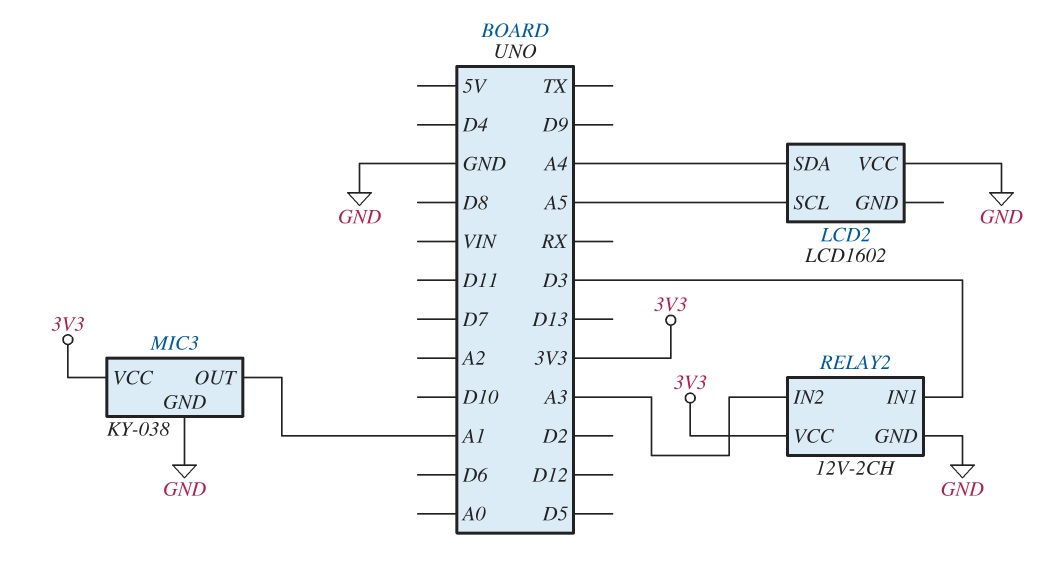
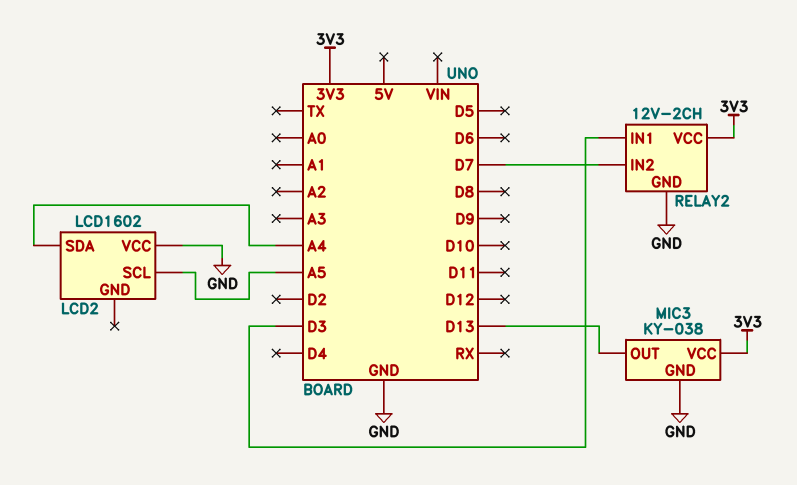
MIC3 pin OUT: A1 -> D13
RELAY2 pin IN2: A3 -> D7

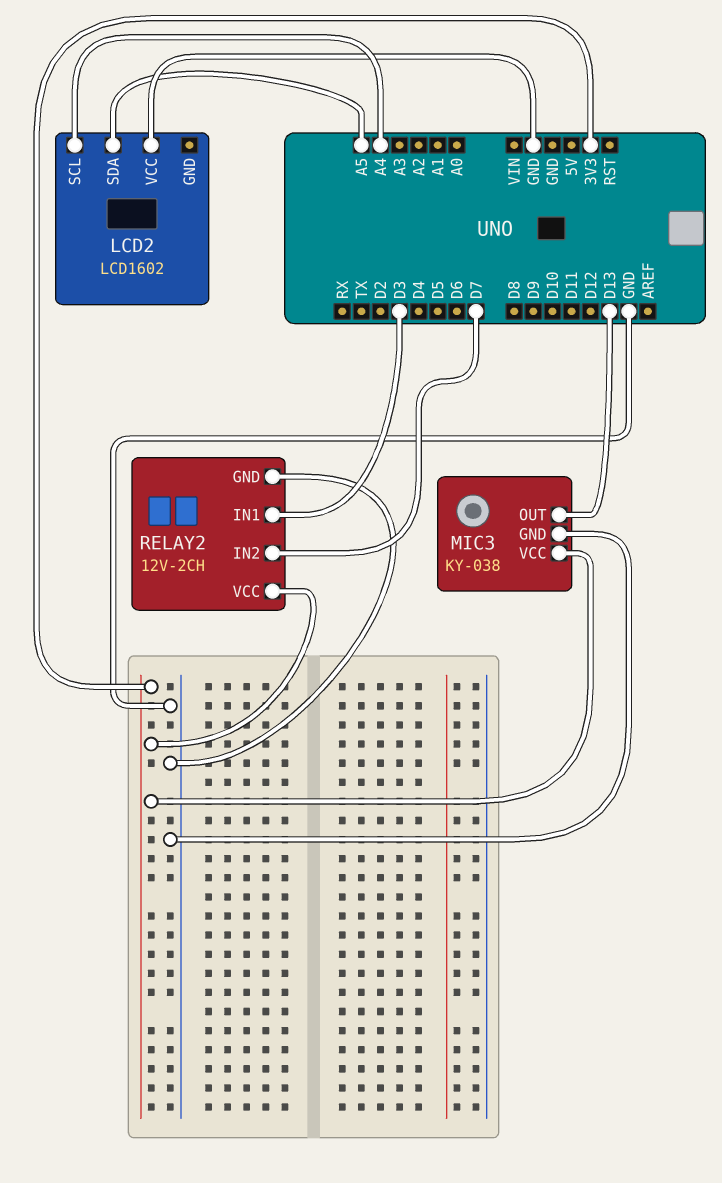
LCD2 pin SCL: A5 -> A4
LCD2 pin SDA: A4 -> A5

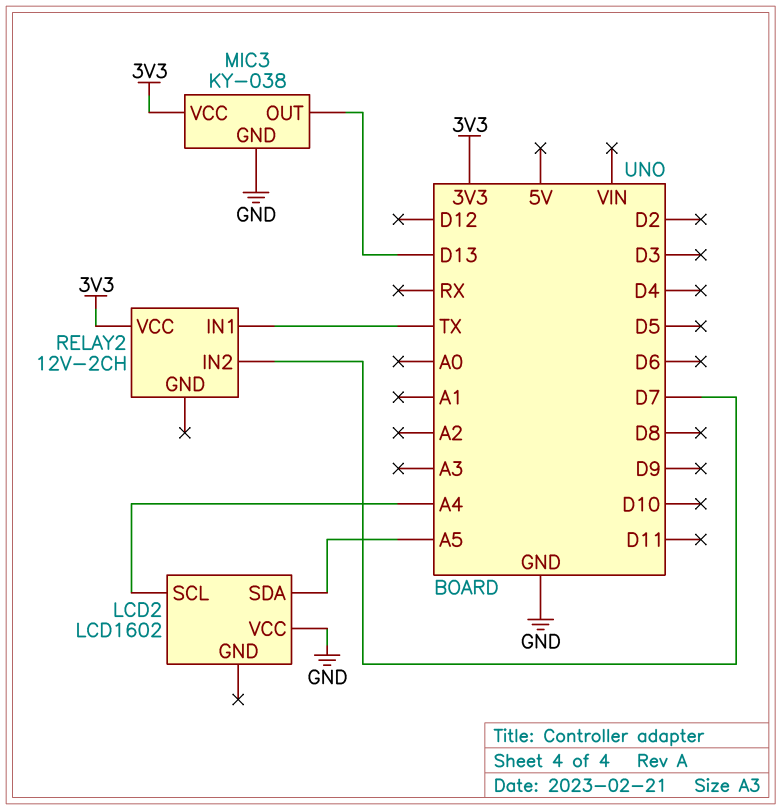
RELAY2 pin GND: GND -> none
RELAY2 pin IN1: D3 -> TX

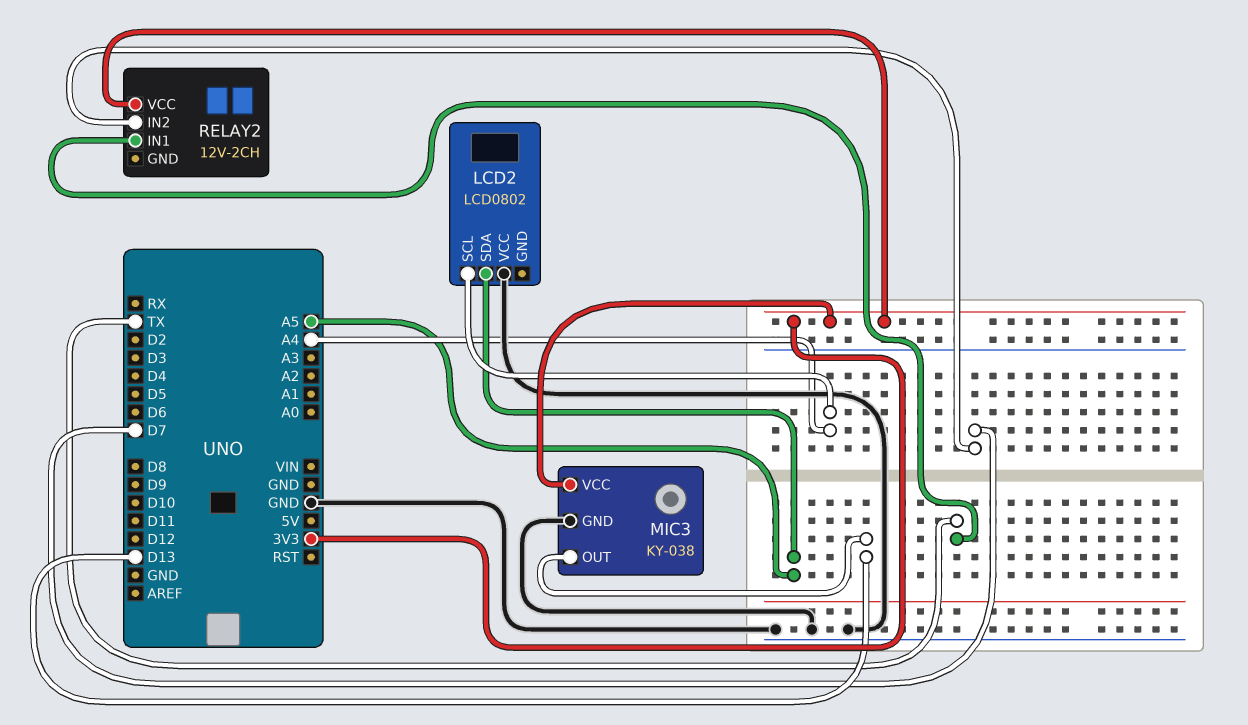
LCD2: LCD1602 -> LCD0802

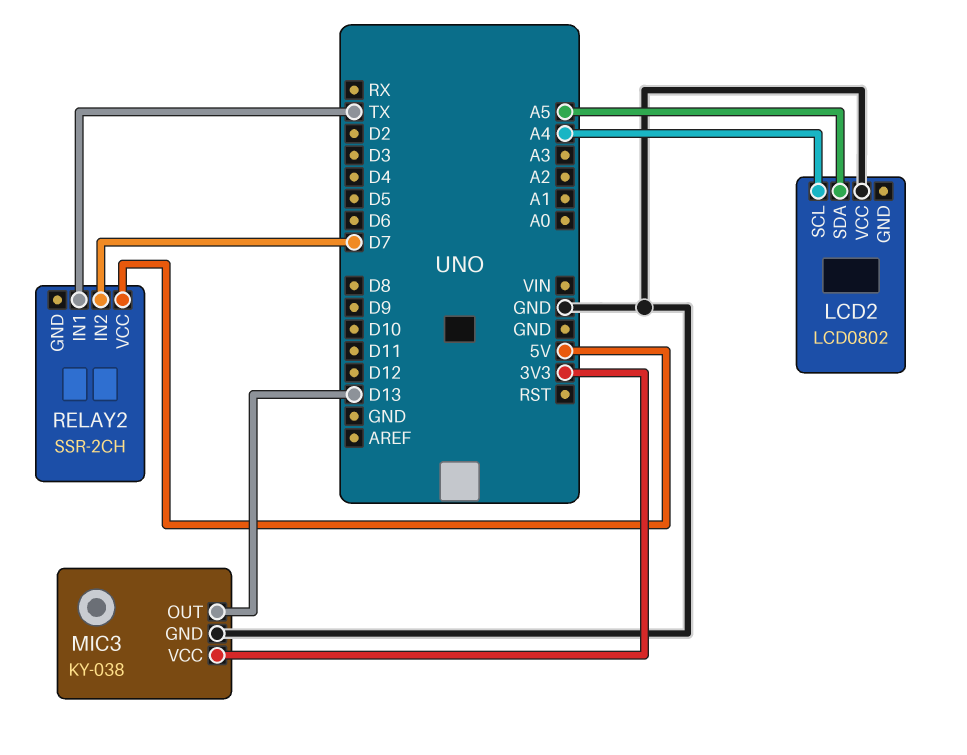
RELAY2: 12V-2CH -> SSR-2CH
RELAY2 pin VCC: 3V3 -> 5V

